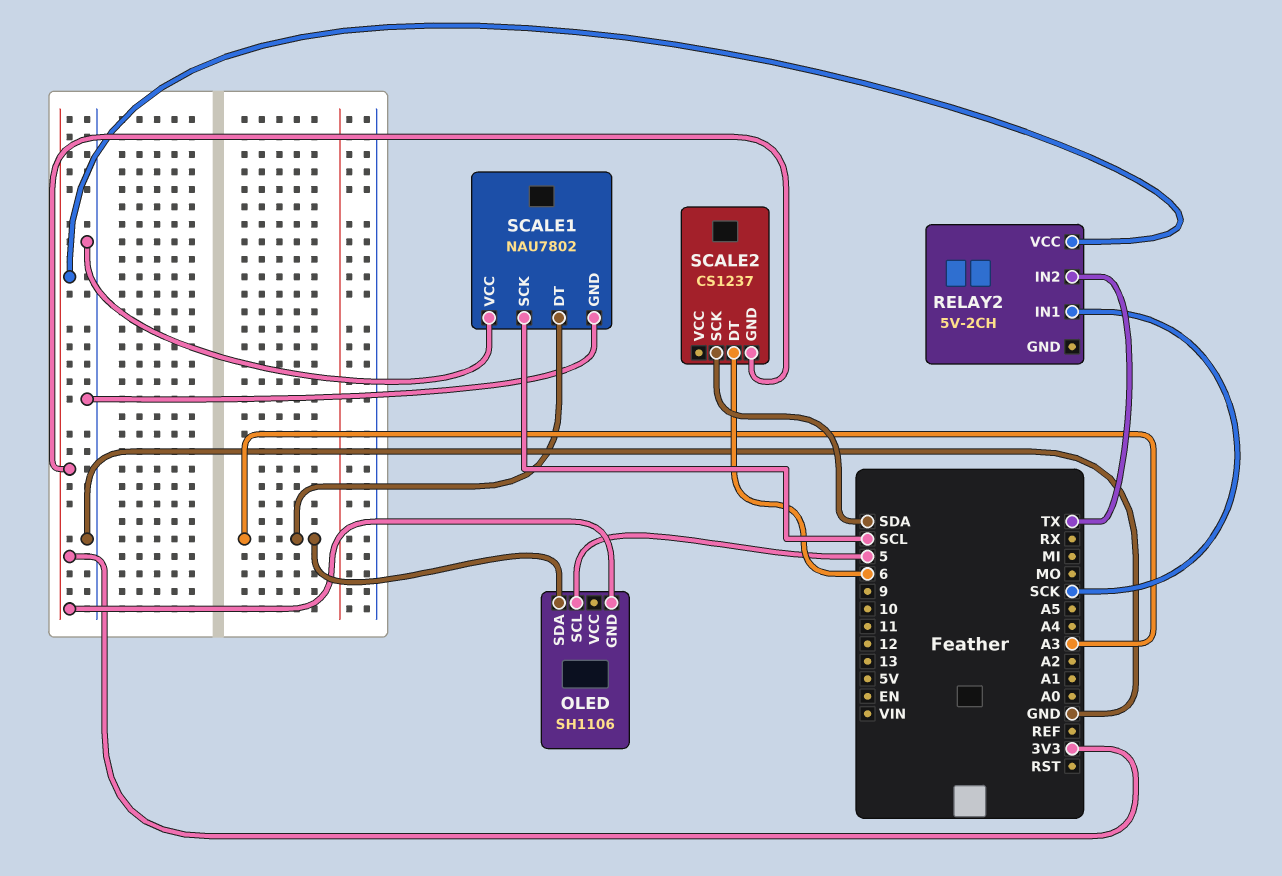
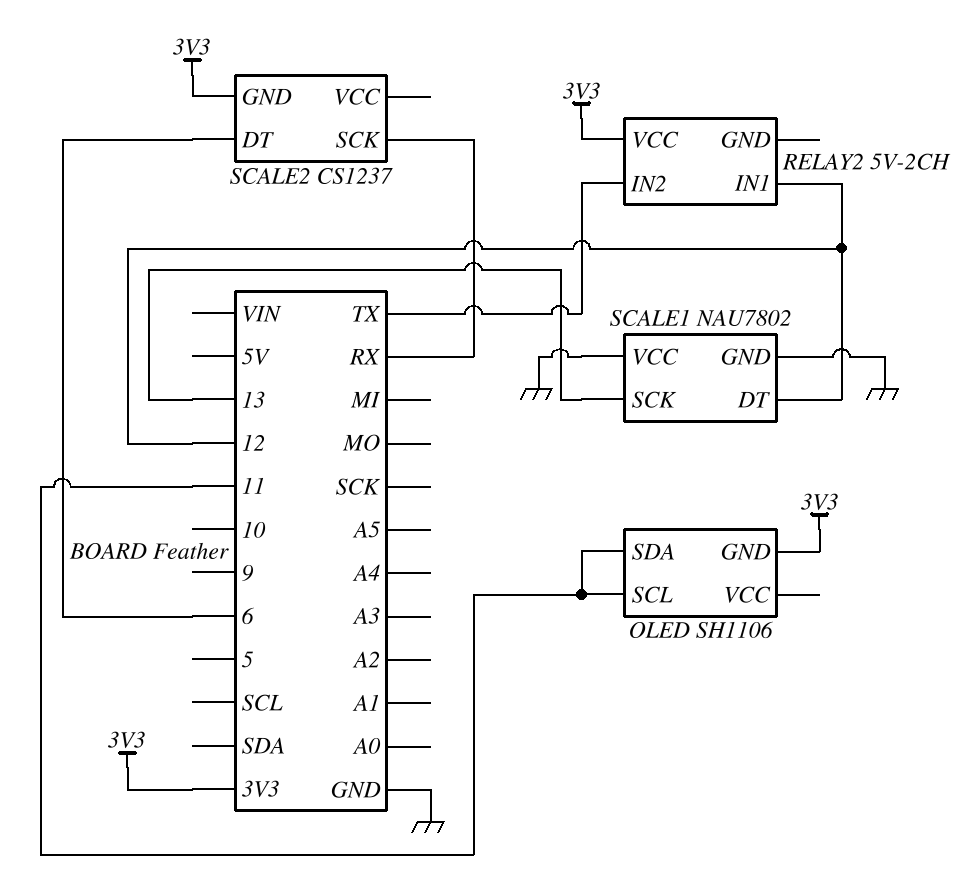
OLED pin SCL: 5 -> 11
OLED pin SDA: A3 -> 11
RELAY2 pin IN1: SCK -> 12
SCALE1 pin DT: A3 -> 12
SCALE1 pin SCK: SCL -> 13
SCALE2 pin SCK: SDA -> RX

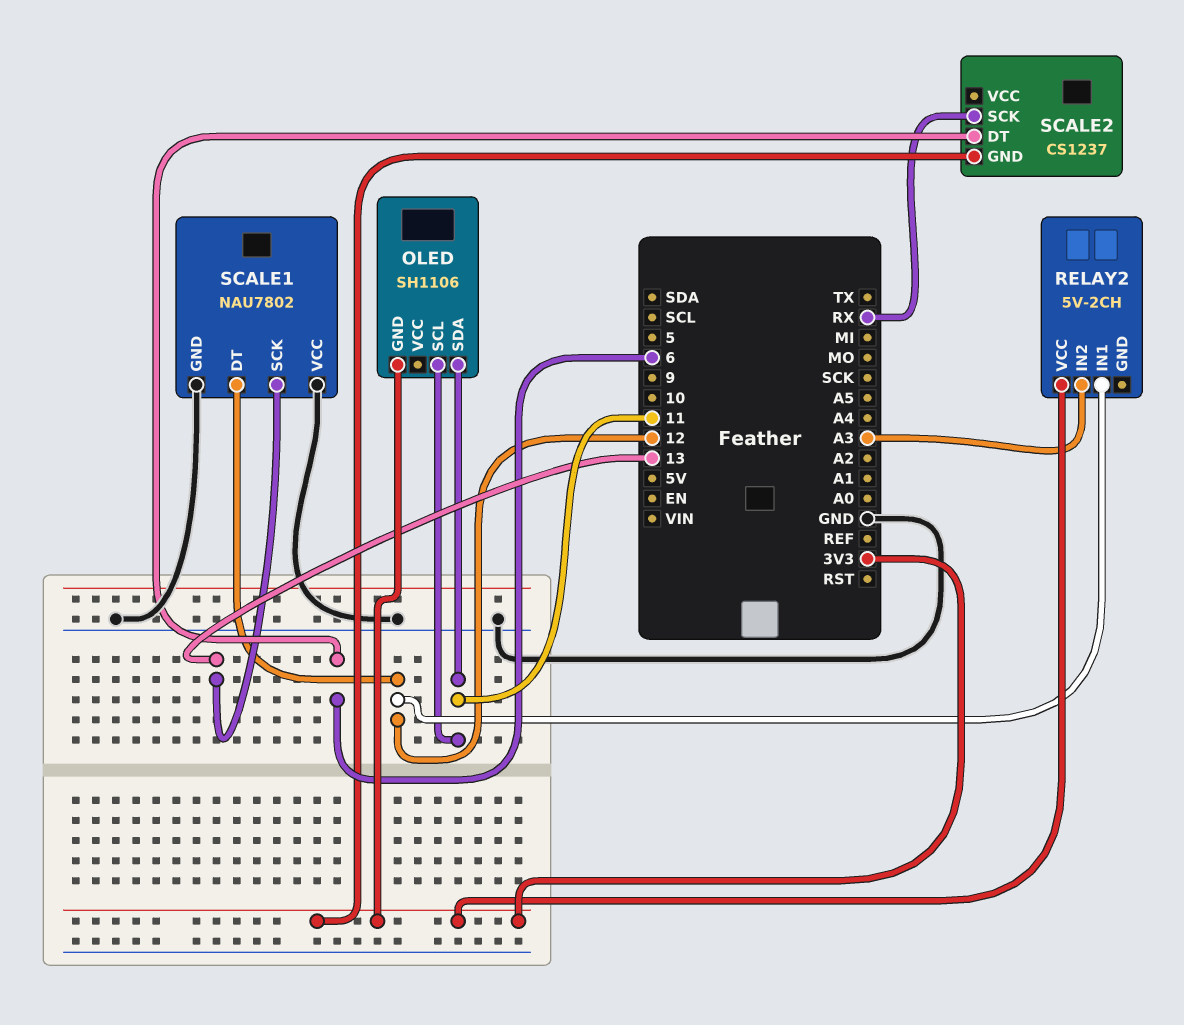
RELAY2 pin IN2: TX -> A3

